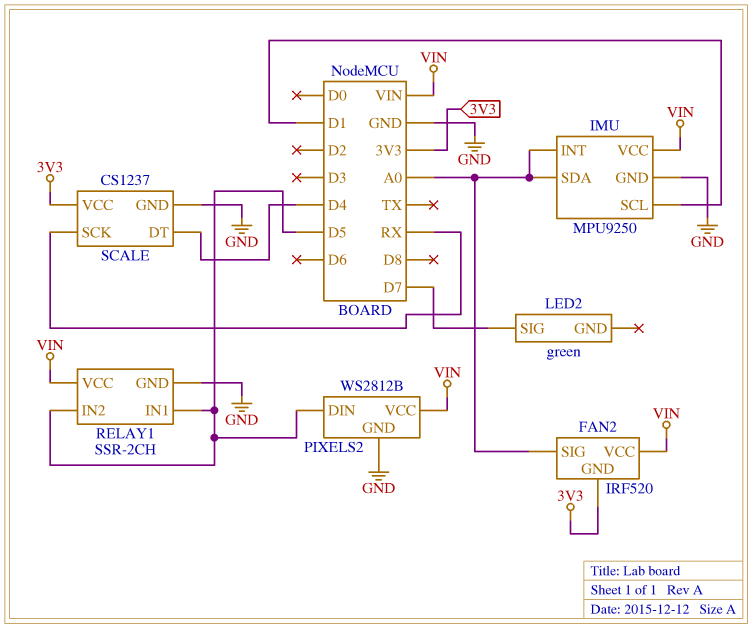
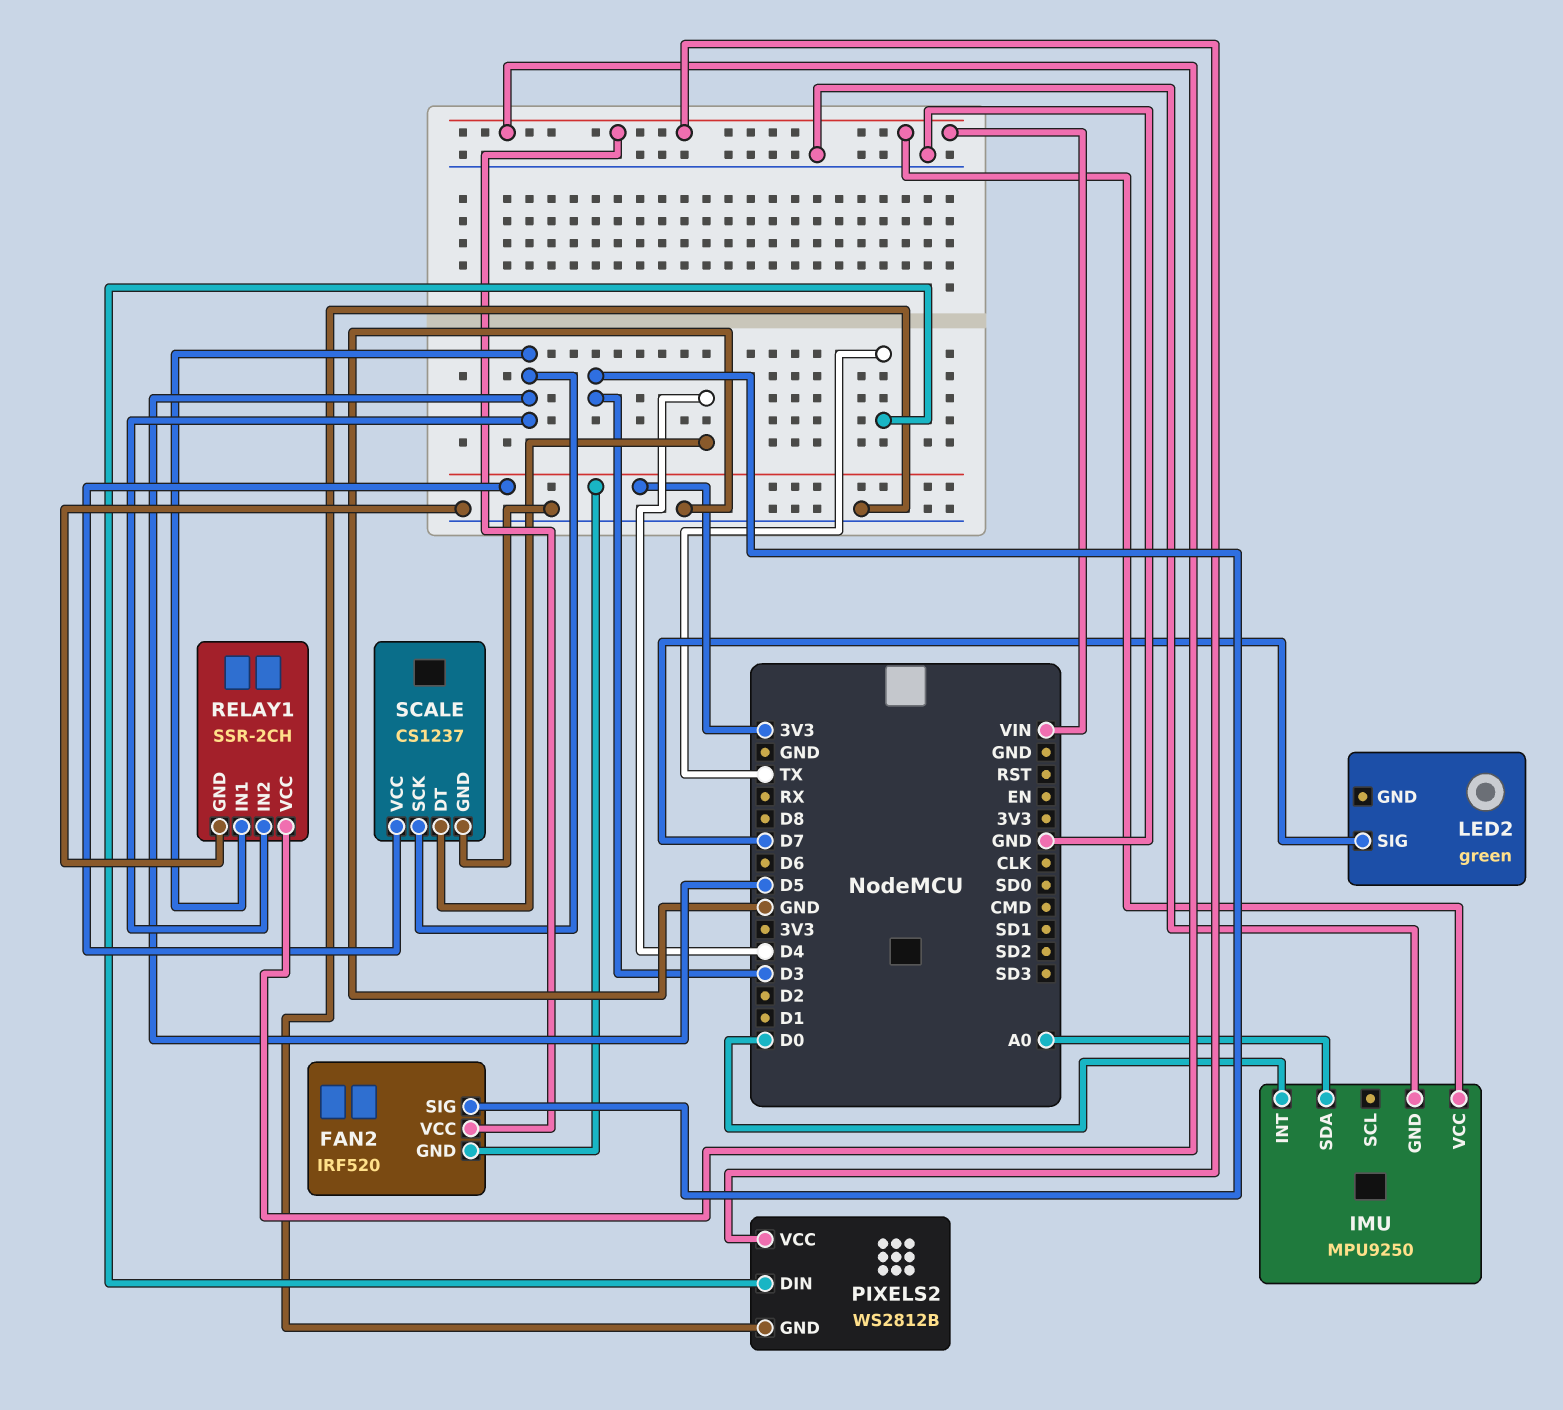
FAN2 pin SIG: A0 -> D3
IMU pin INT: A0 -> D0
IMU pin SCL: D1 -> none
PIXELS2 pin DIN: D5 -> TX
SCALE pin SCK: RX -> D5

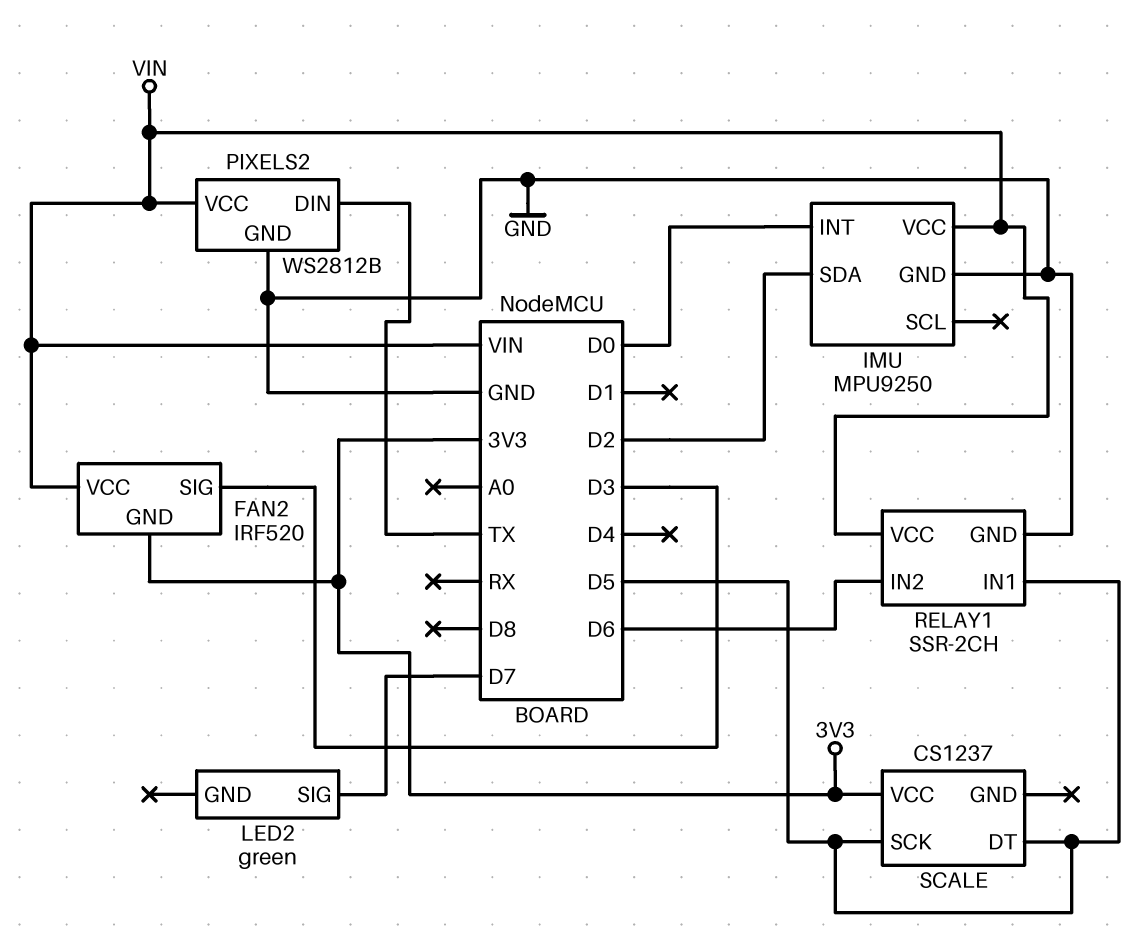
IMU pin SDA: A0 -> D2
RELAY1 pin IN2: D5 -> D6
SCALE pin DT: D4 -> D5
SCALE pin GND: GND -> none

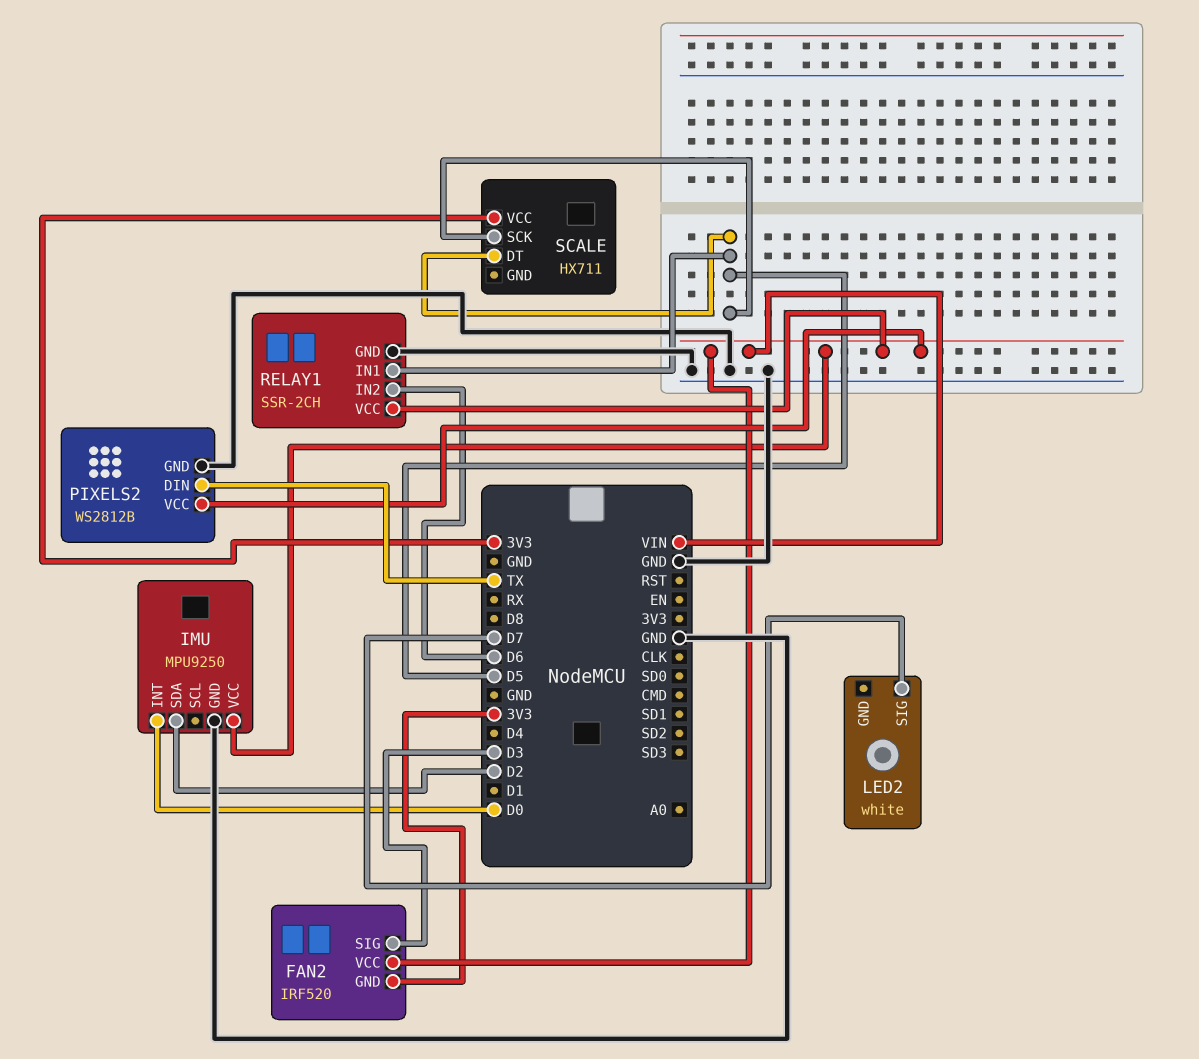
LED2: green -> white
SCALE: CS1237 -> HX711

